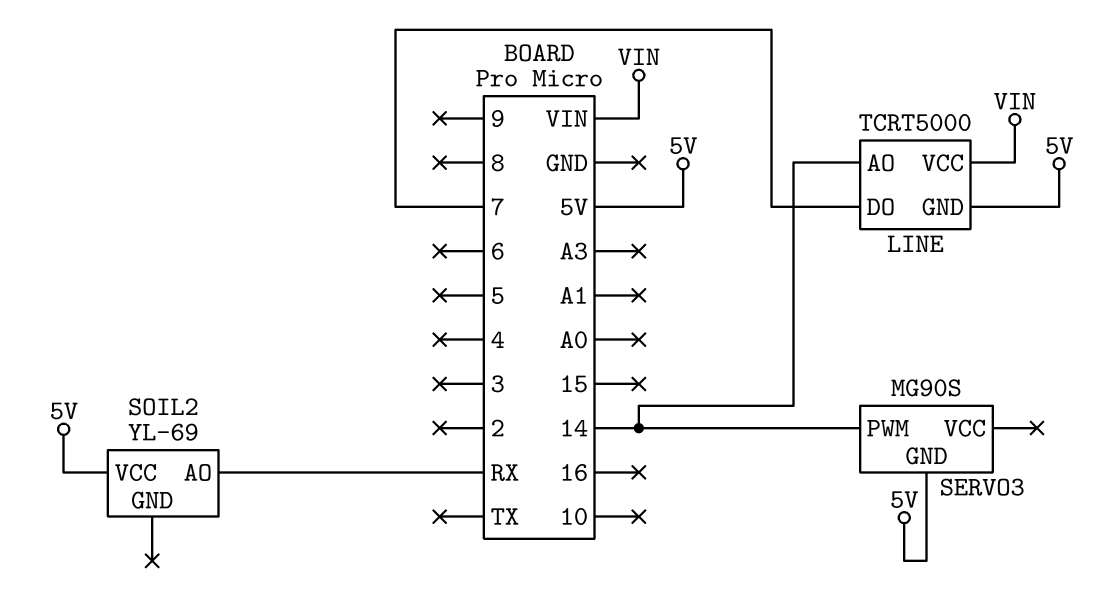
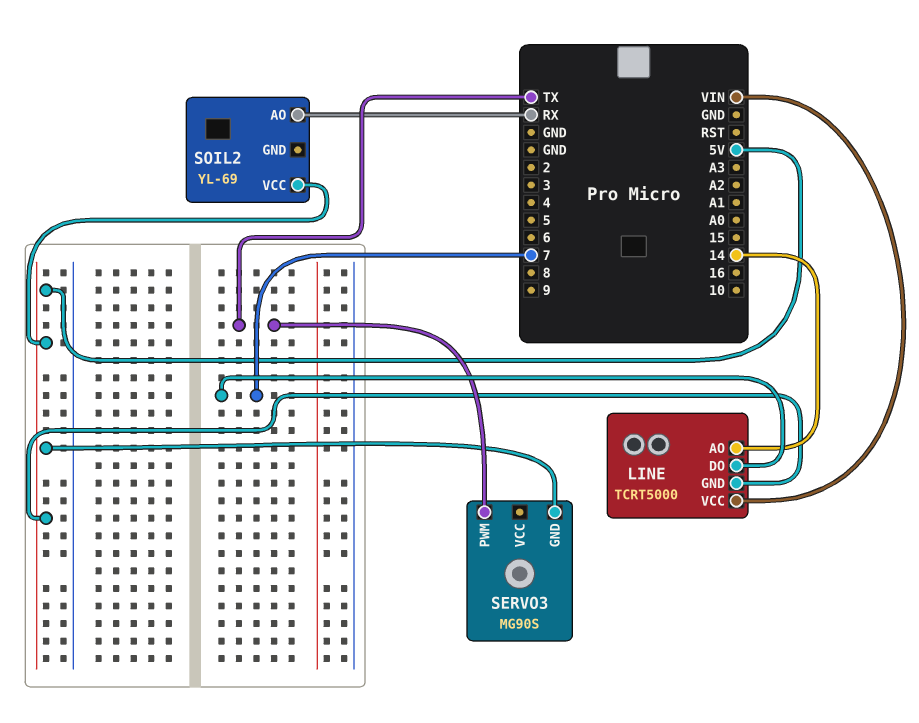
SERVO3 pin PWM: 14 -> TX

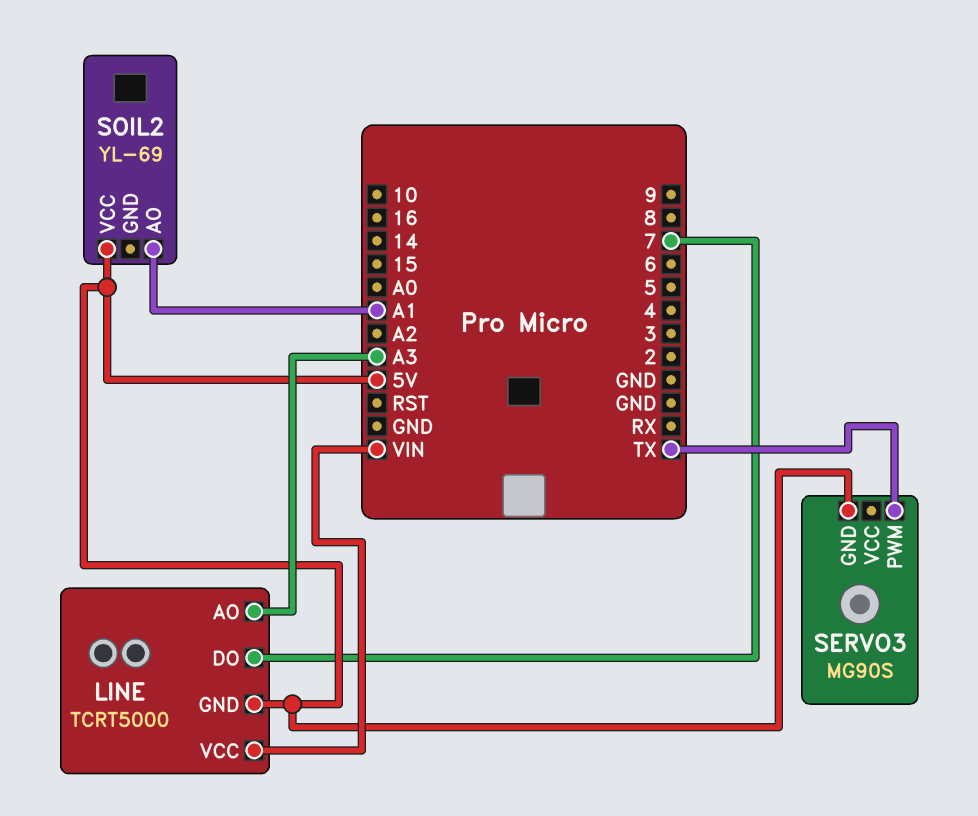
LINE pin AO: 14 -> A3
SOIL2 pin AO: RX -> A1

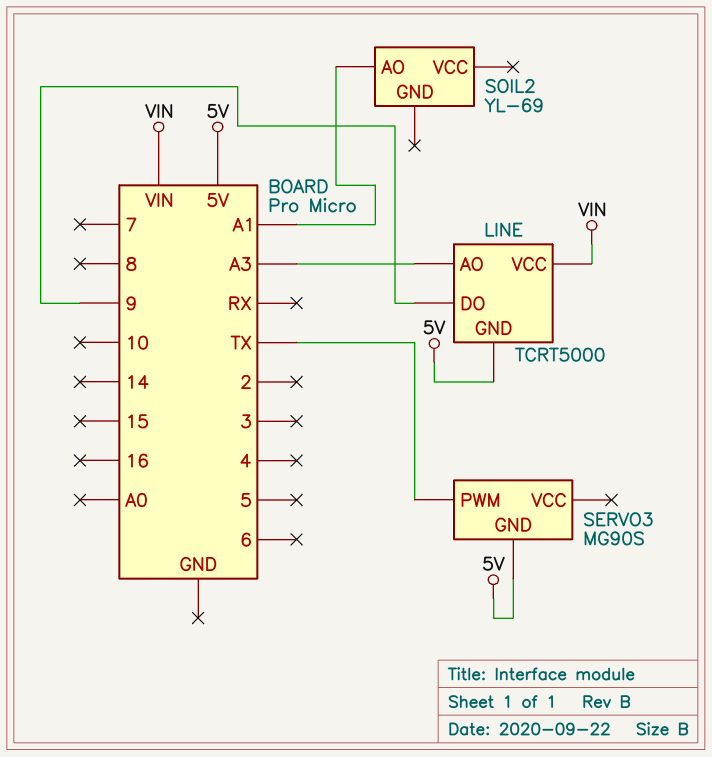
LINE pin DO: 7 -> 9
SOIL2 pin VCC: 5V -> none

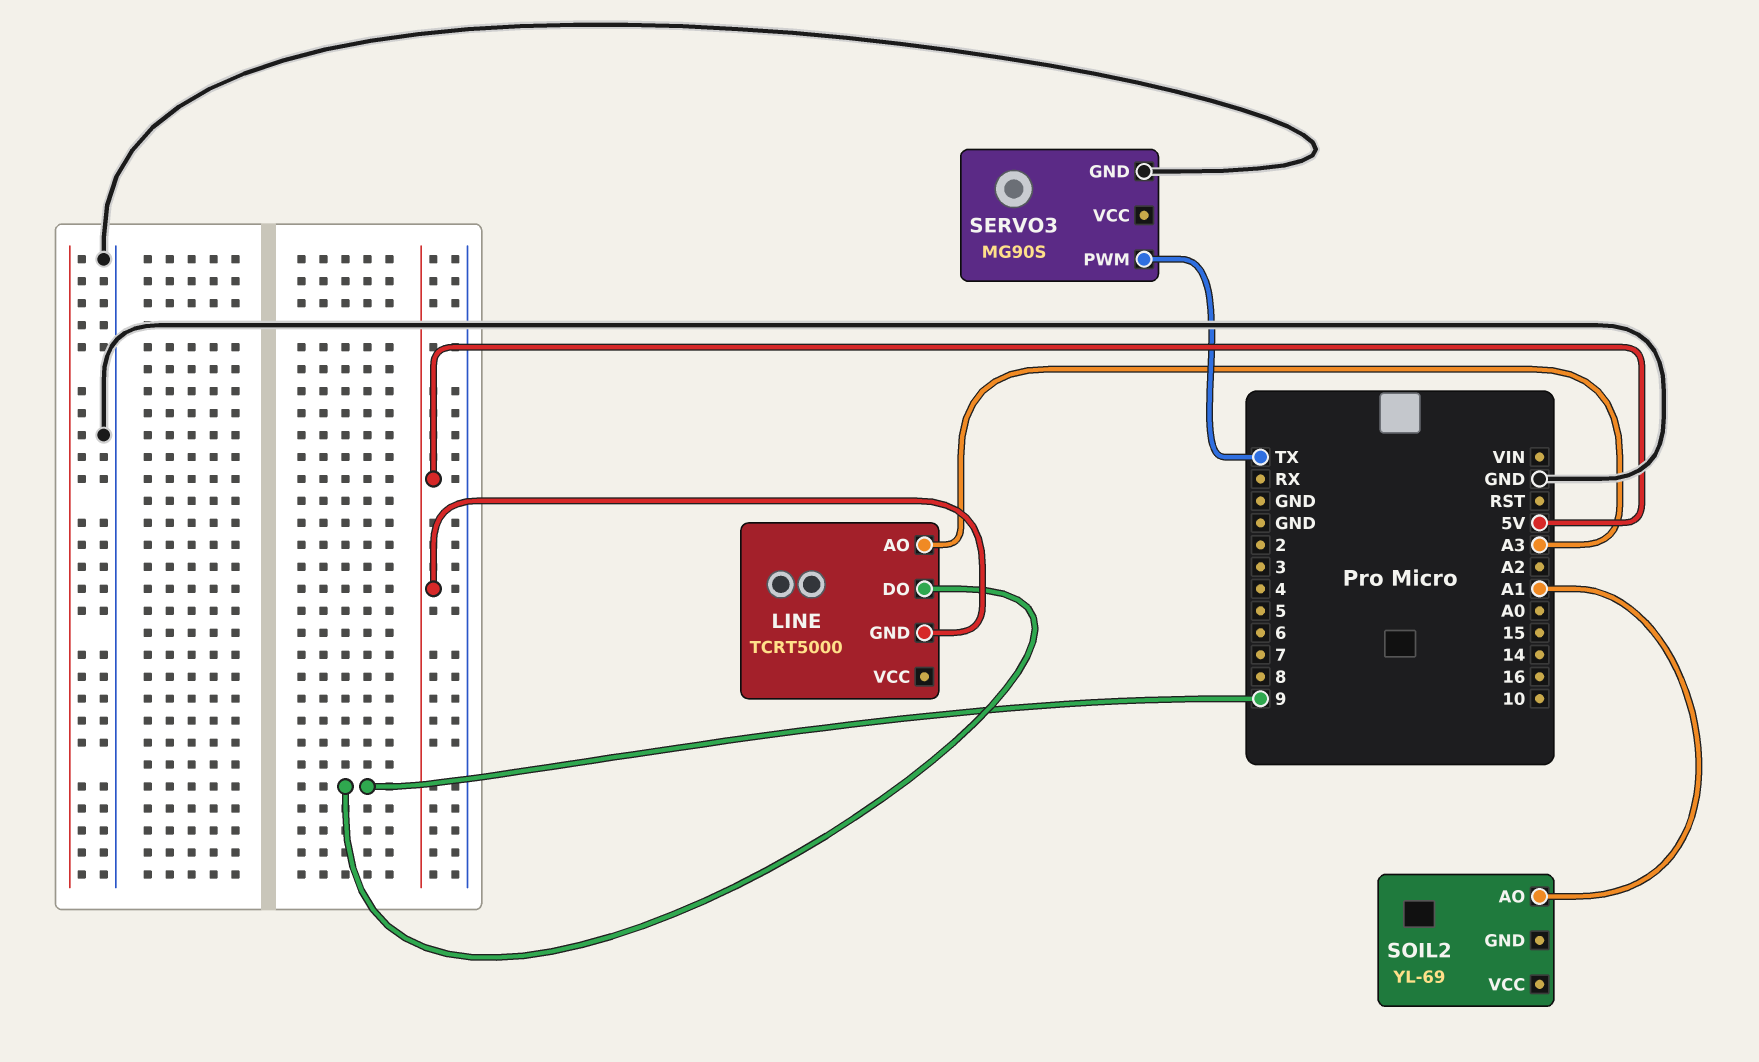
LINE pin VCC: VIN -> none
SERVO3 pin GND: 5V -> GND

